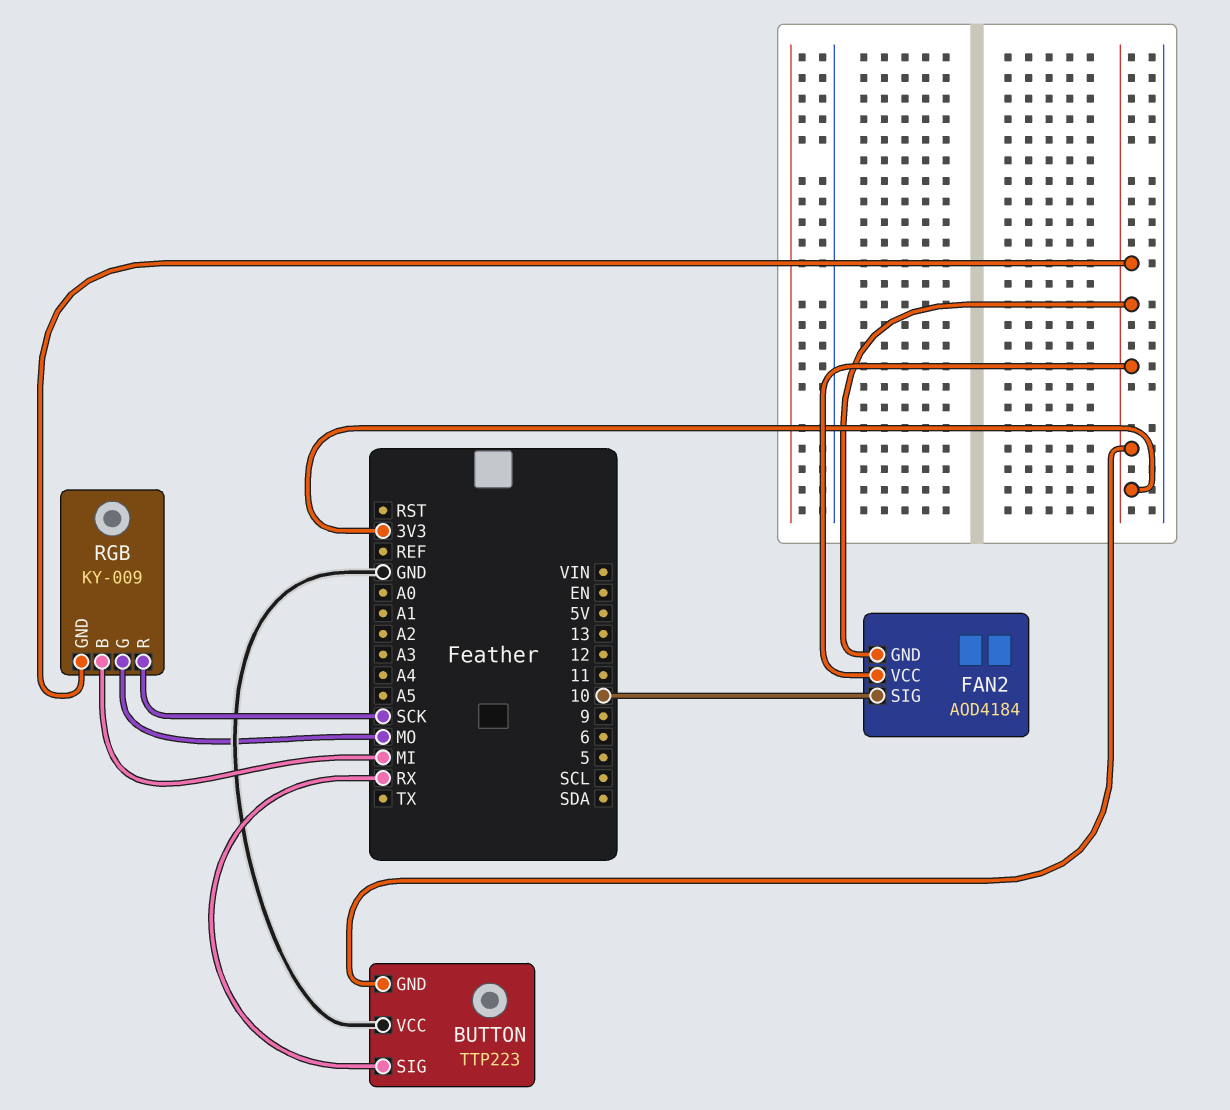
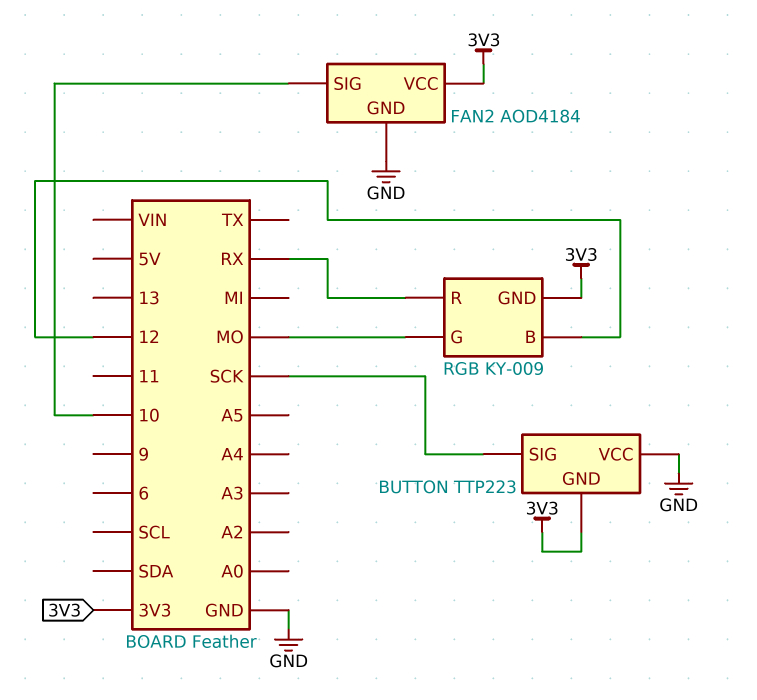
BUTTON pin SIG: RX -> SCK
FAN2 pin GND: 3V3 -> GND
RGB pin B: MI -> 12
RGB pin R: SCK -> RX

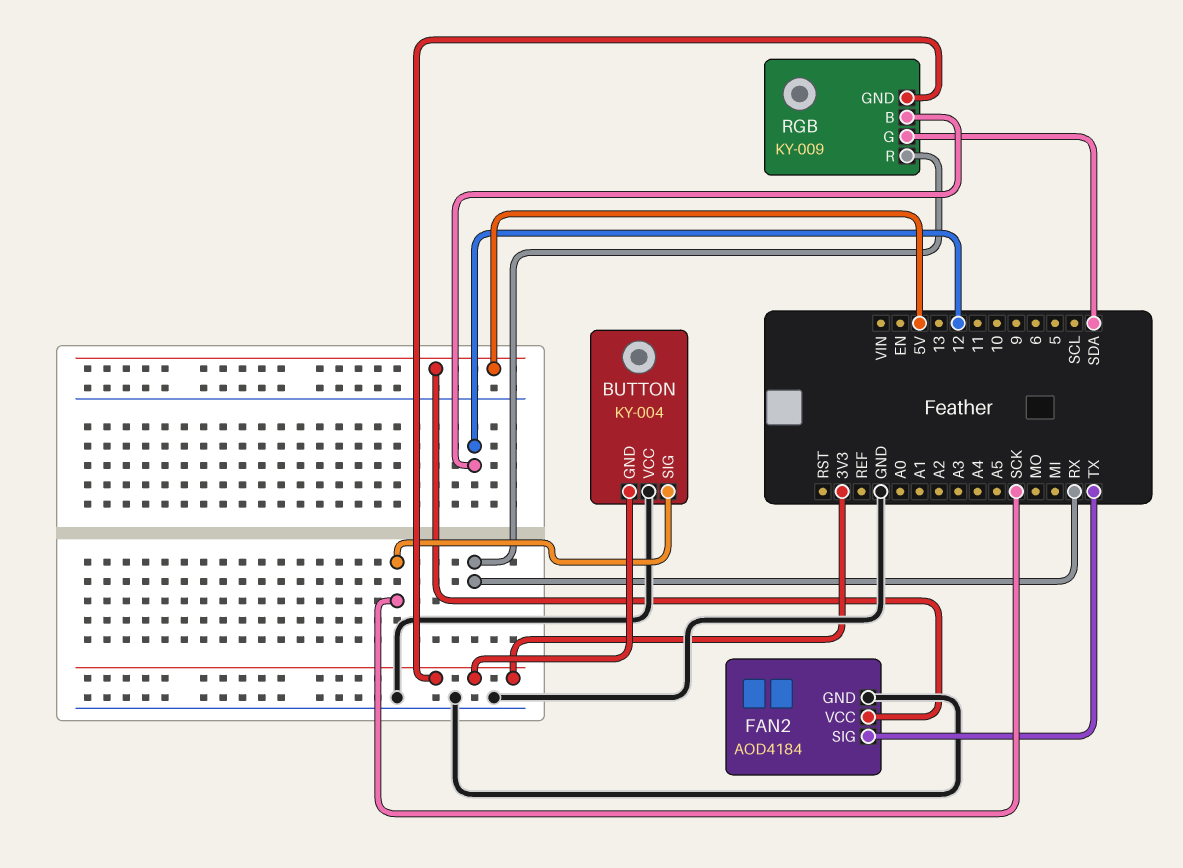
BUTTON: TTP223 -> KY-004
FAN2 pin SIG: 10 -> TX
FAN2 pin VCC: 3V3 -> 5V
RGB pin G: MO -> SDA

